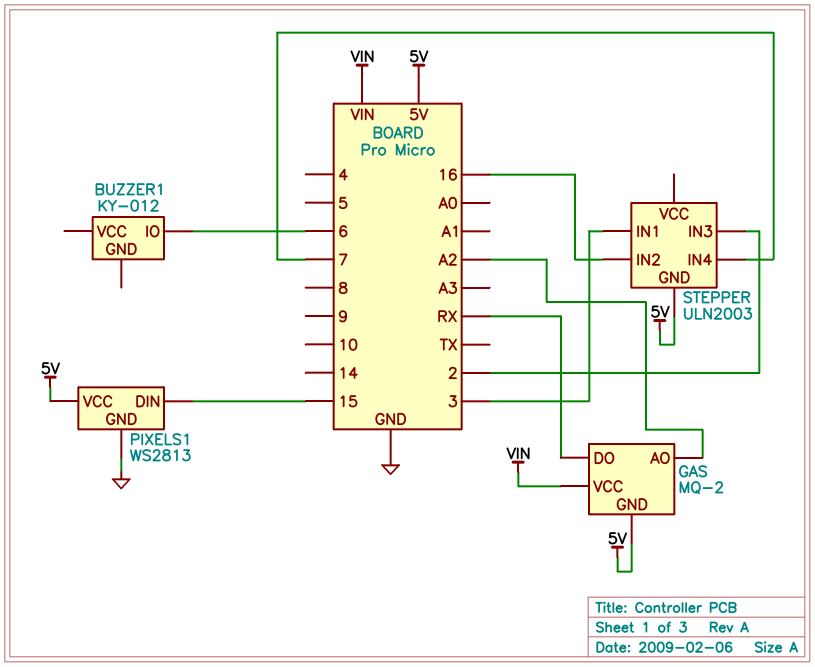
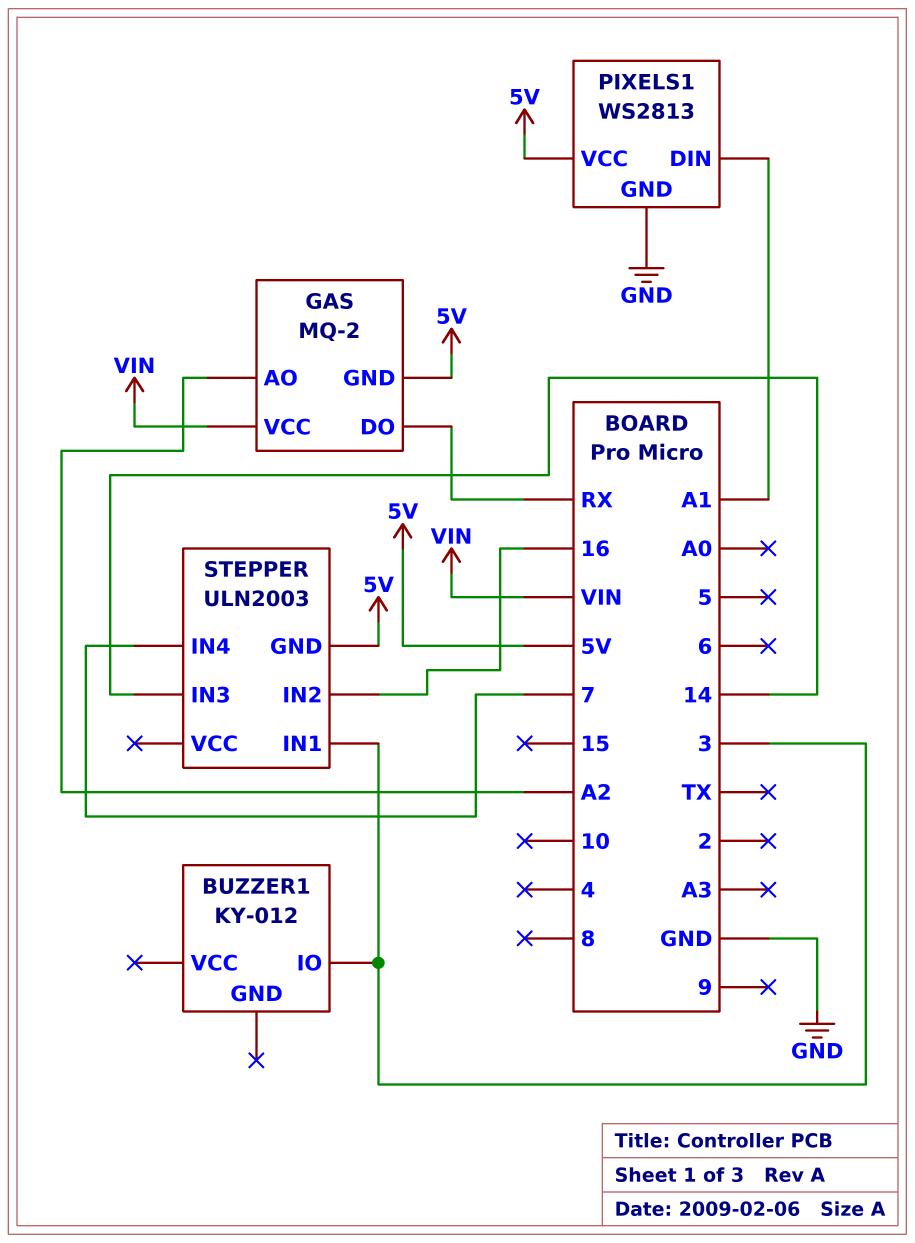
BUZZER1 pin IO: 6 -> 3
PIXELS1 pin DIN: 15 -> A1
STEPPER pin IN3: 2 -> 14

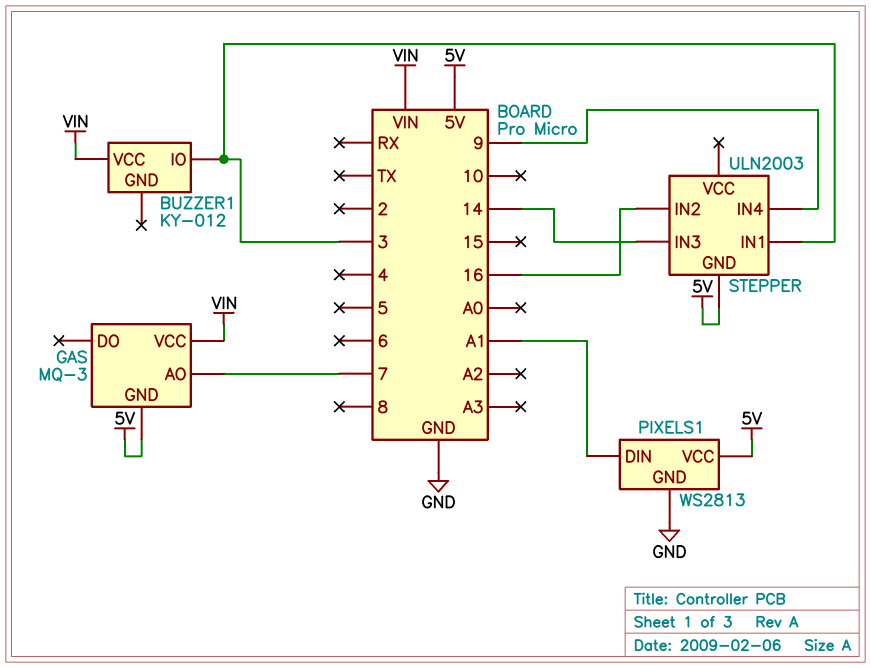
BUZZER1 pin VCC: none -> VIN
GAS: MQ-2 -> MQ-3
GAS pin AO: A2 -> 7
GAS pin DO: RX -> none
STEPPER pin IN4: 7 -> 9

